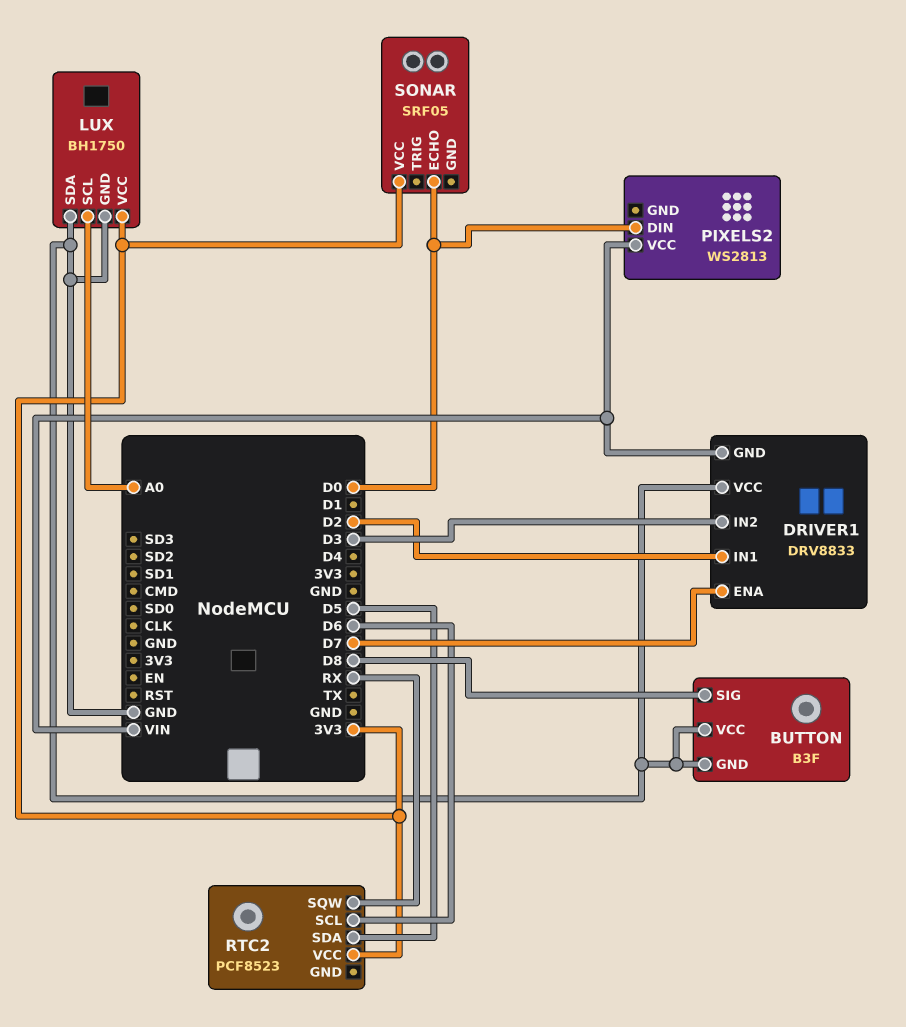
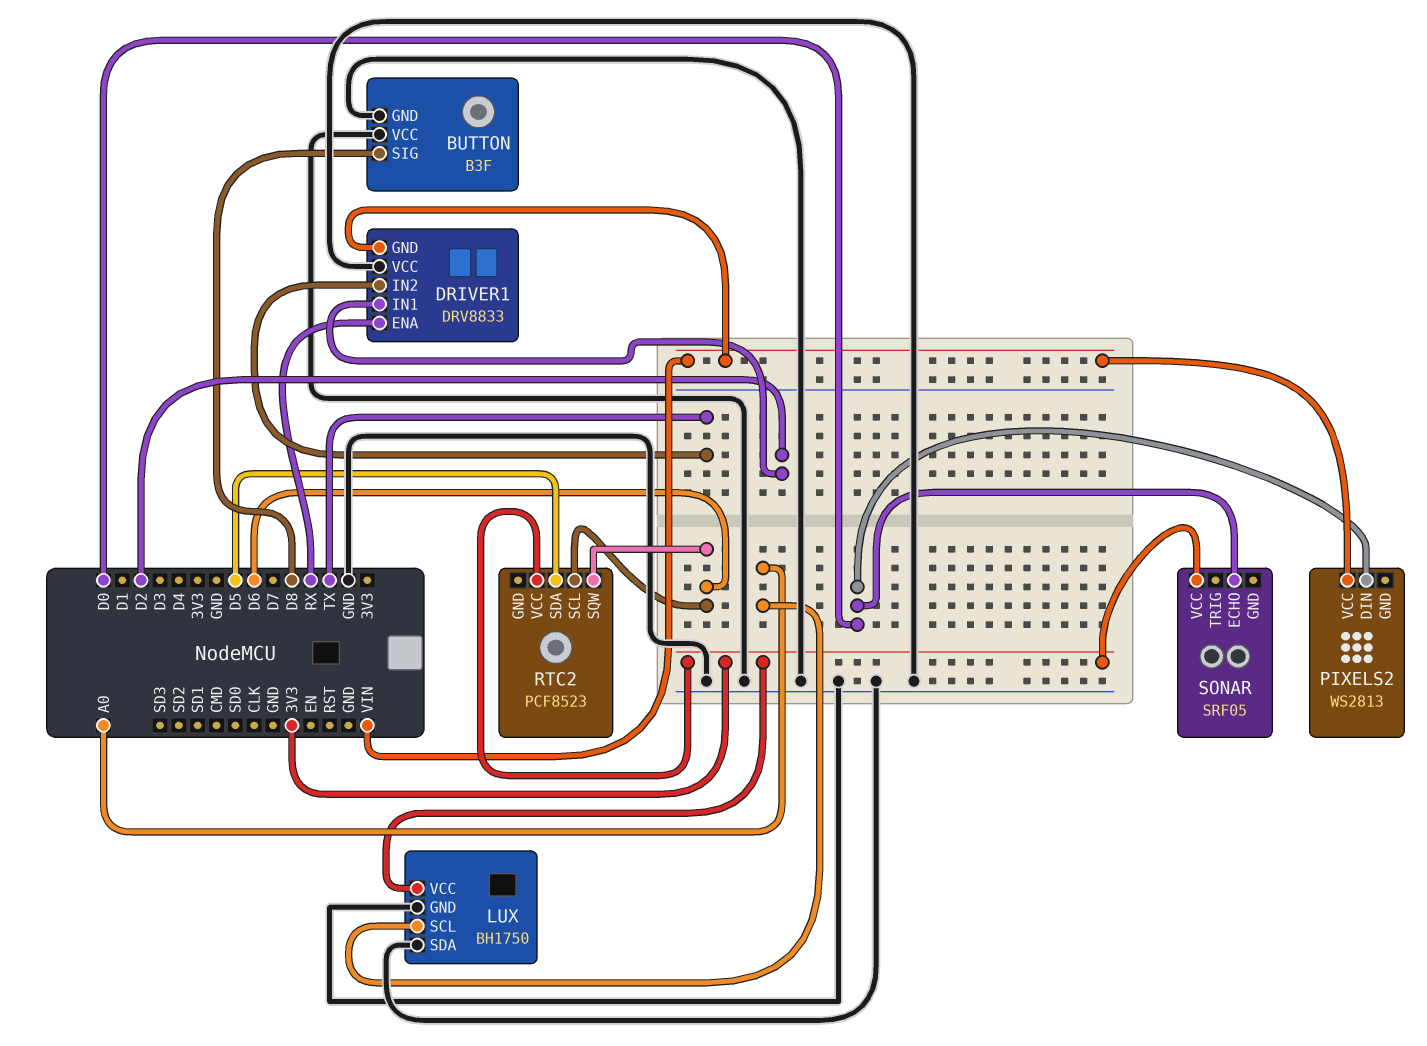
DRIVER1 pin ENA: D7 -> RX
DRIVER1 pin IN2: D3 -> TX
RTC2 pin SQW: RX -> D6

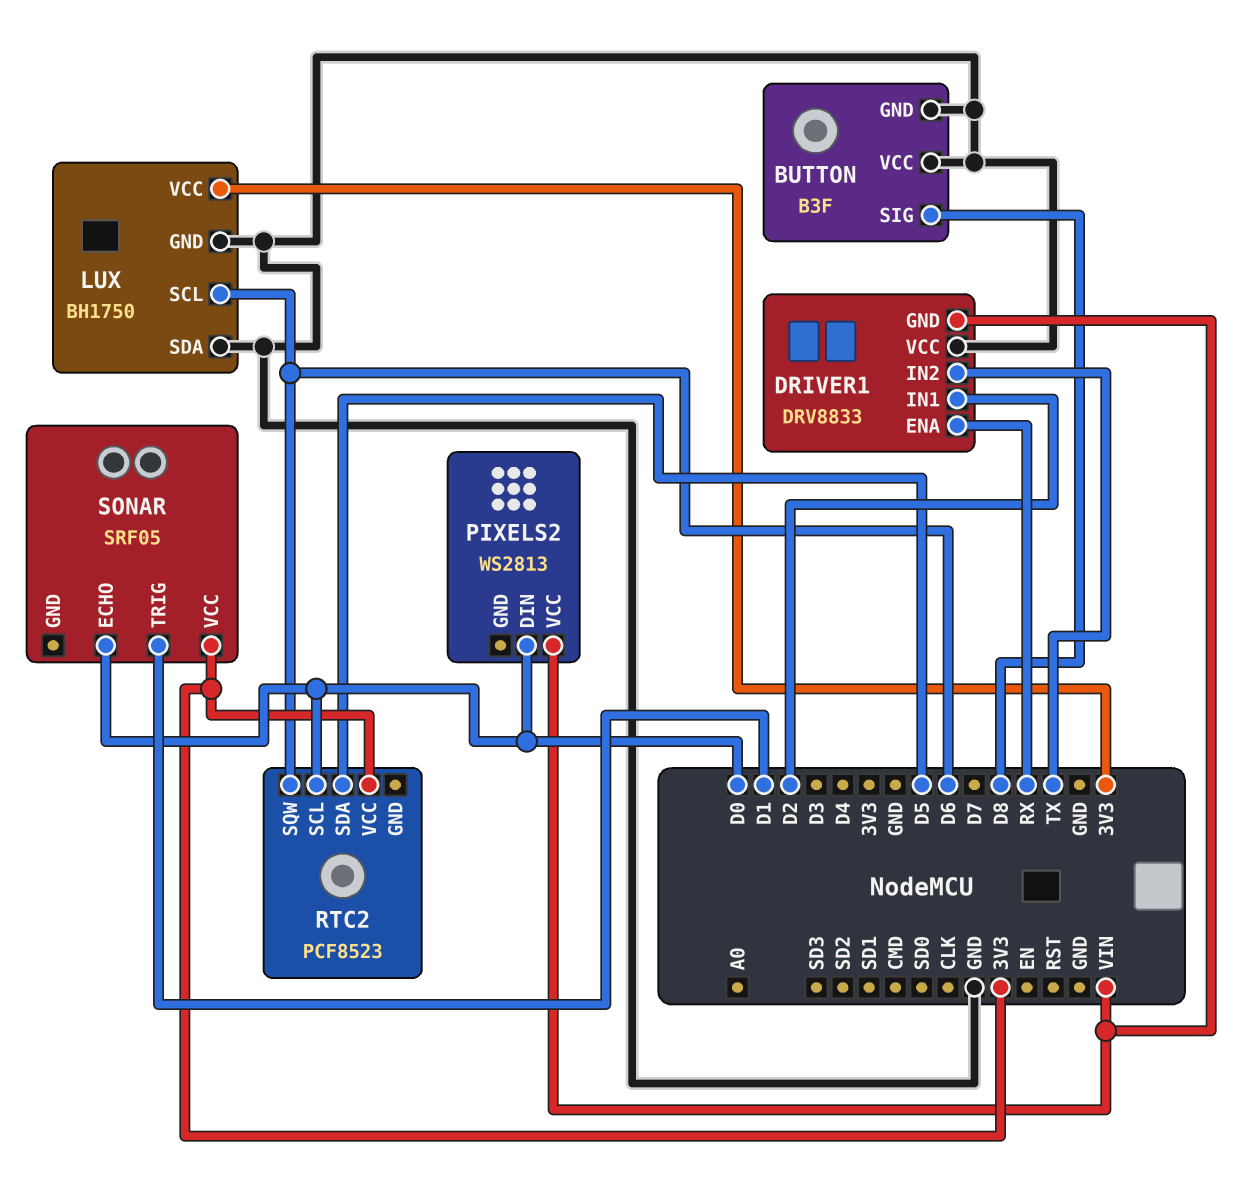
LUX pin SCL: A0 -> D6
RTC2 pin SCL: D6 -> D0
SONAR pin TRIG: none -> D1

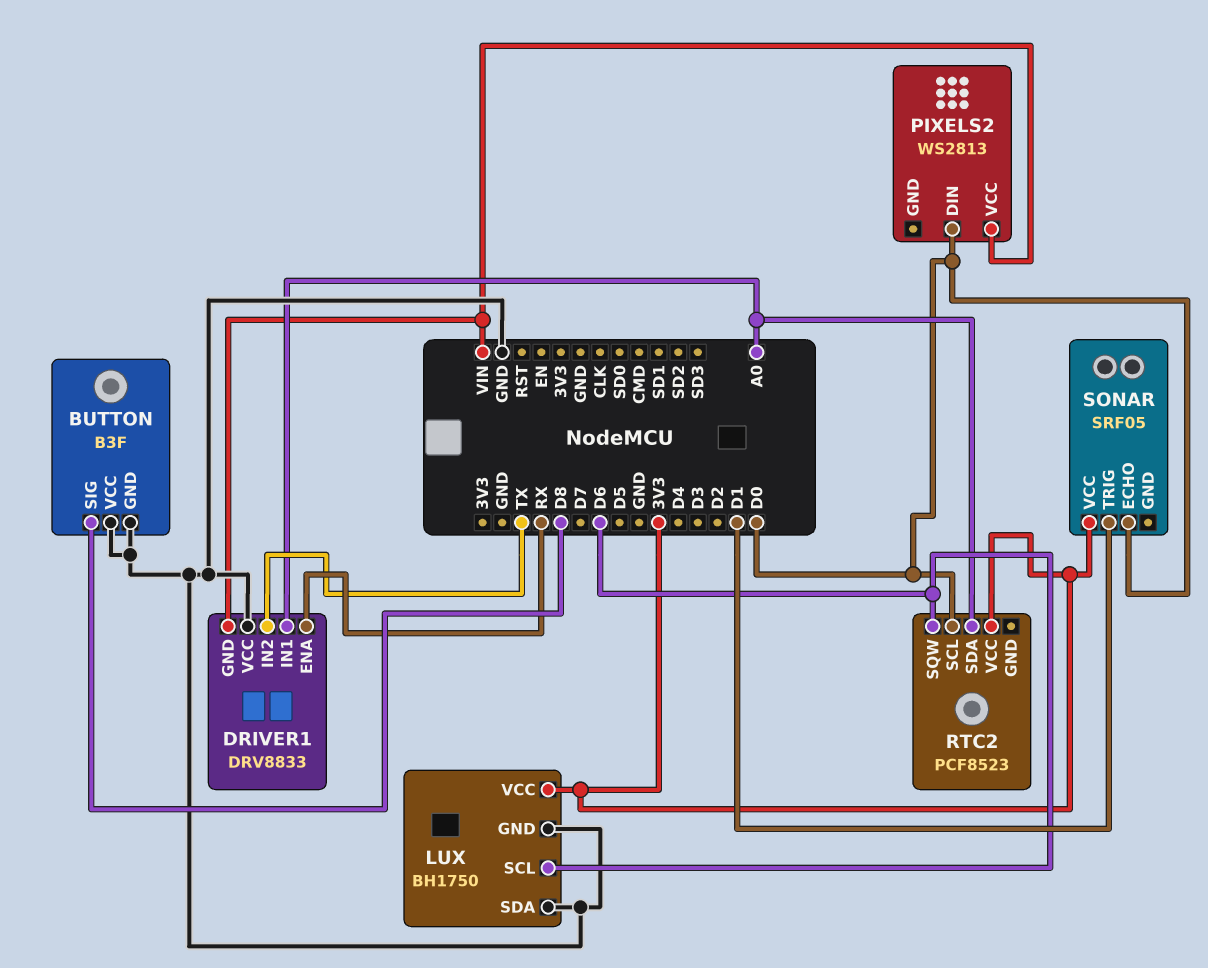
DRIVER1 pin IN1: D2 -> A0
RTC2 pin SDA: D5 -> A0

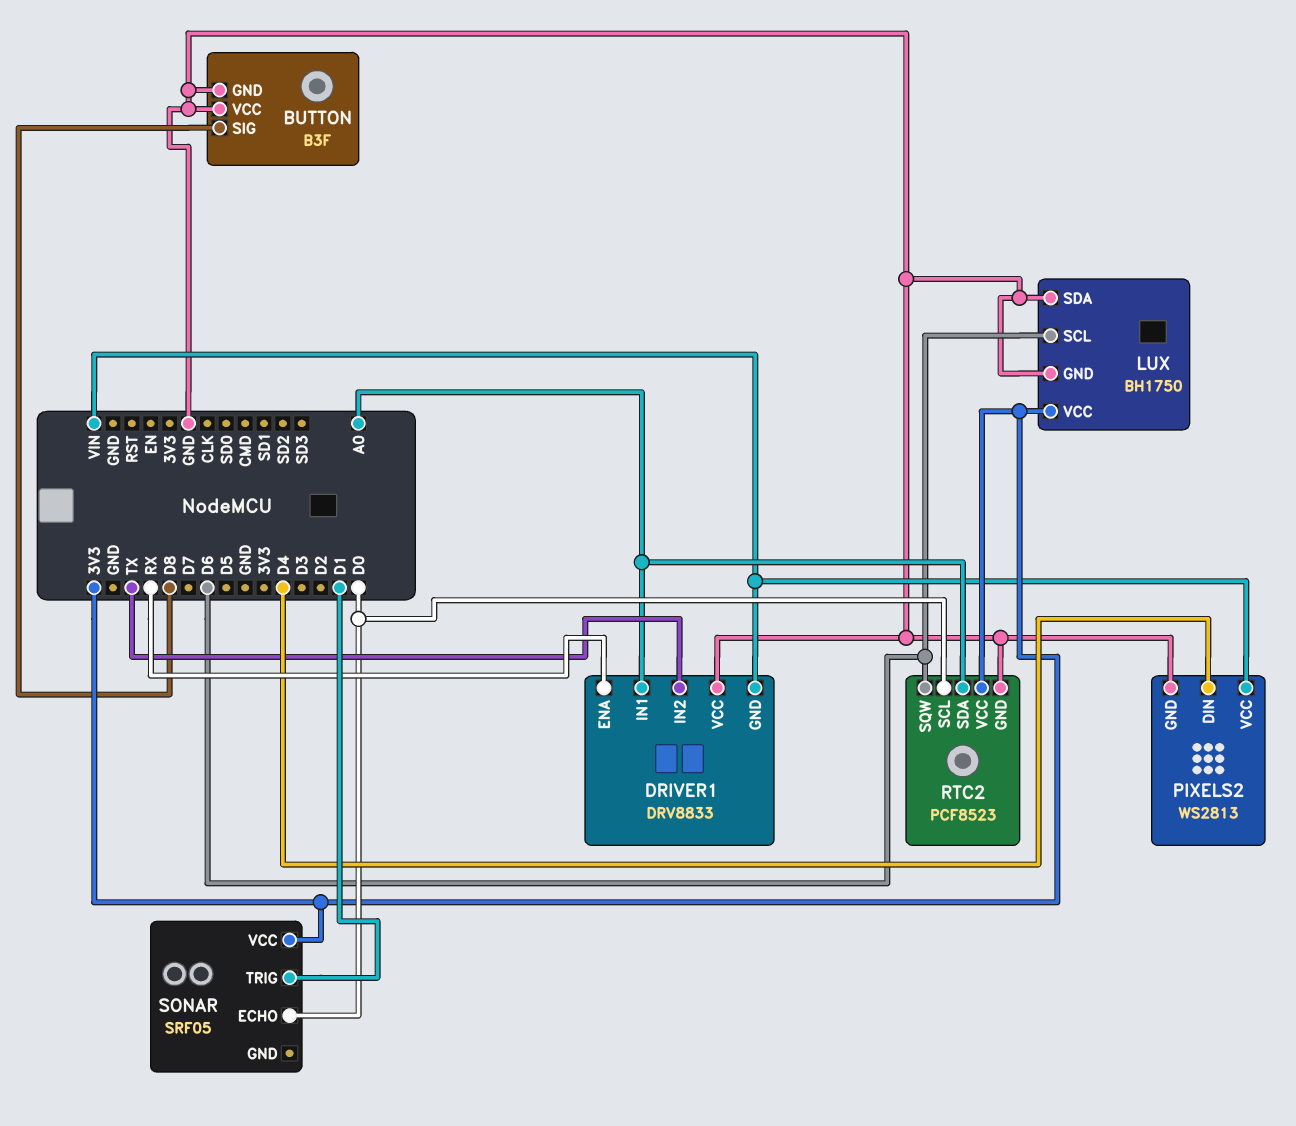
PIXELS2 pin DIN: D0 -> D4
PIXELS2 pin GND: none -> GND
RTC2 pin GND: none -> GND

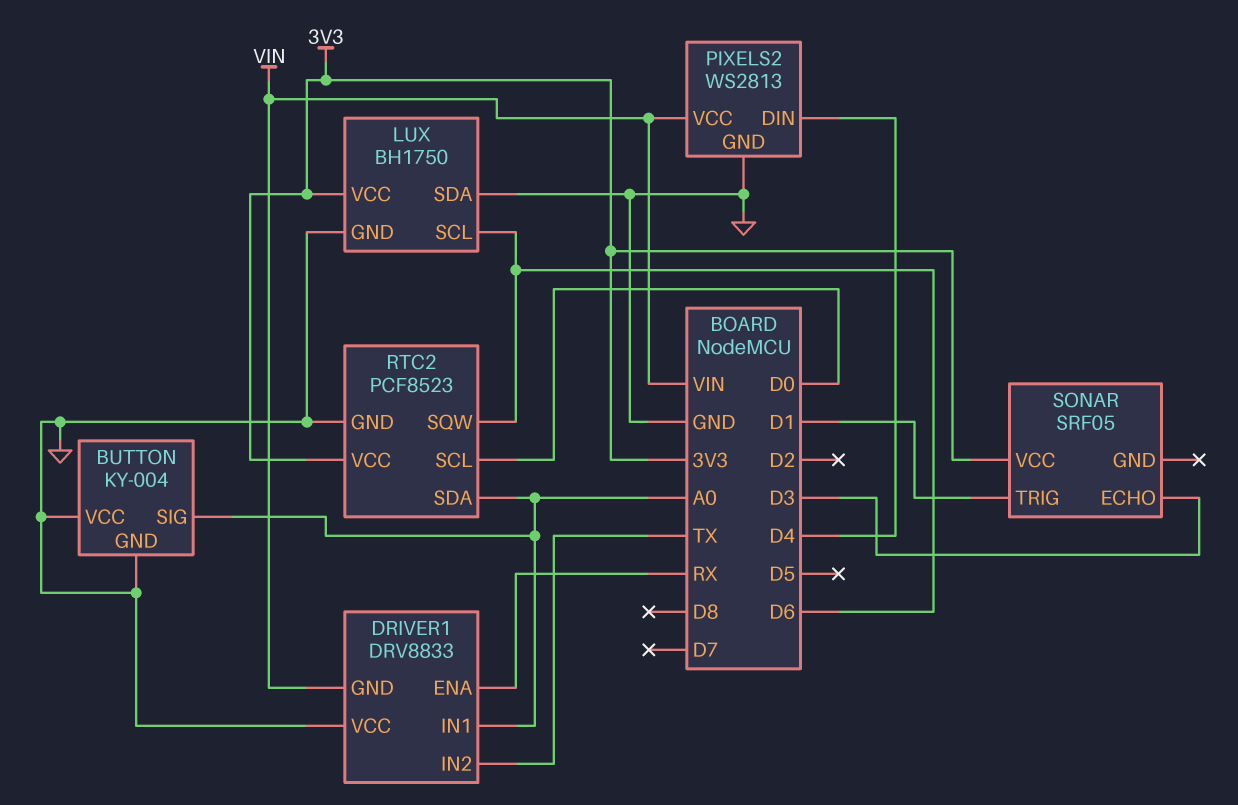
BUTTON: B3F -> KY-004
BUTTON pin SIG: D8 -> A0
SONAR pin ECHO: D0 -> D3

